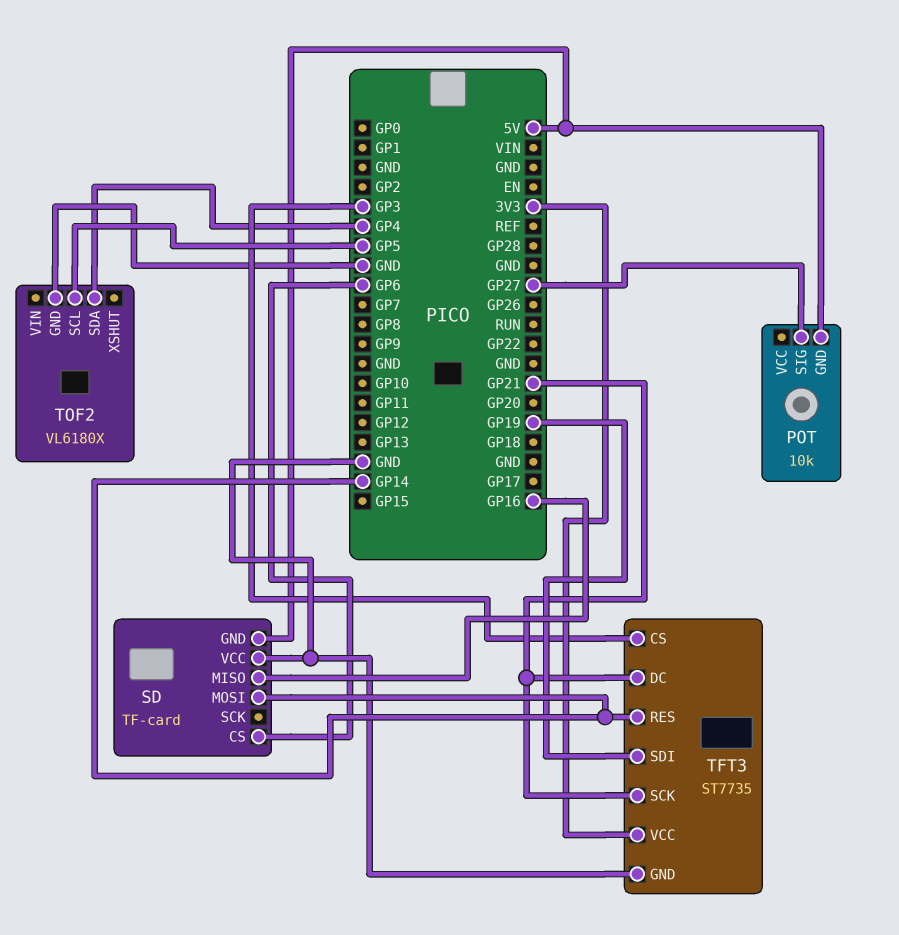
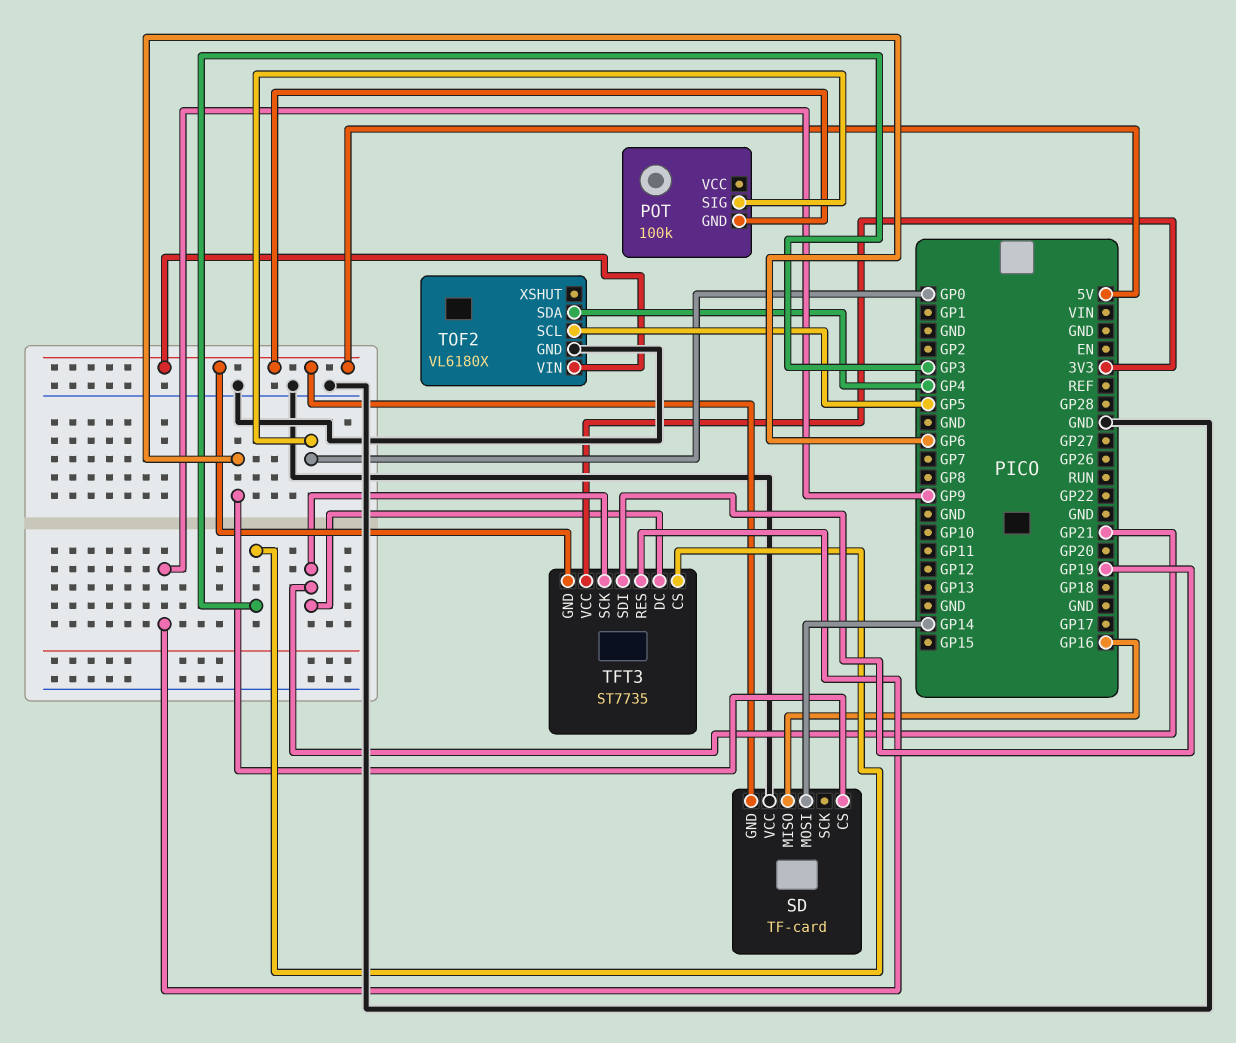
POT: 10k -> 100k
POT pin SIG: GP27 -> GP0
TFT3 pin GND: GND -> 5V
TFT3 pin RES: GP14 -> GP9
TOF2 pin VIN: none -> 5V

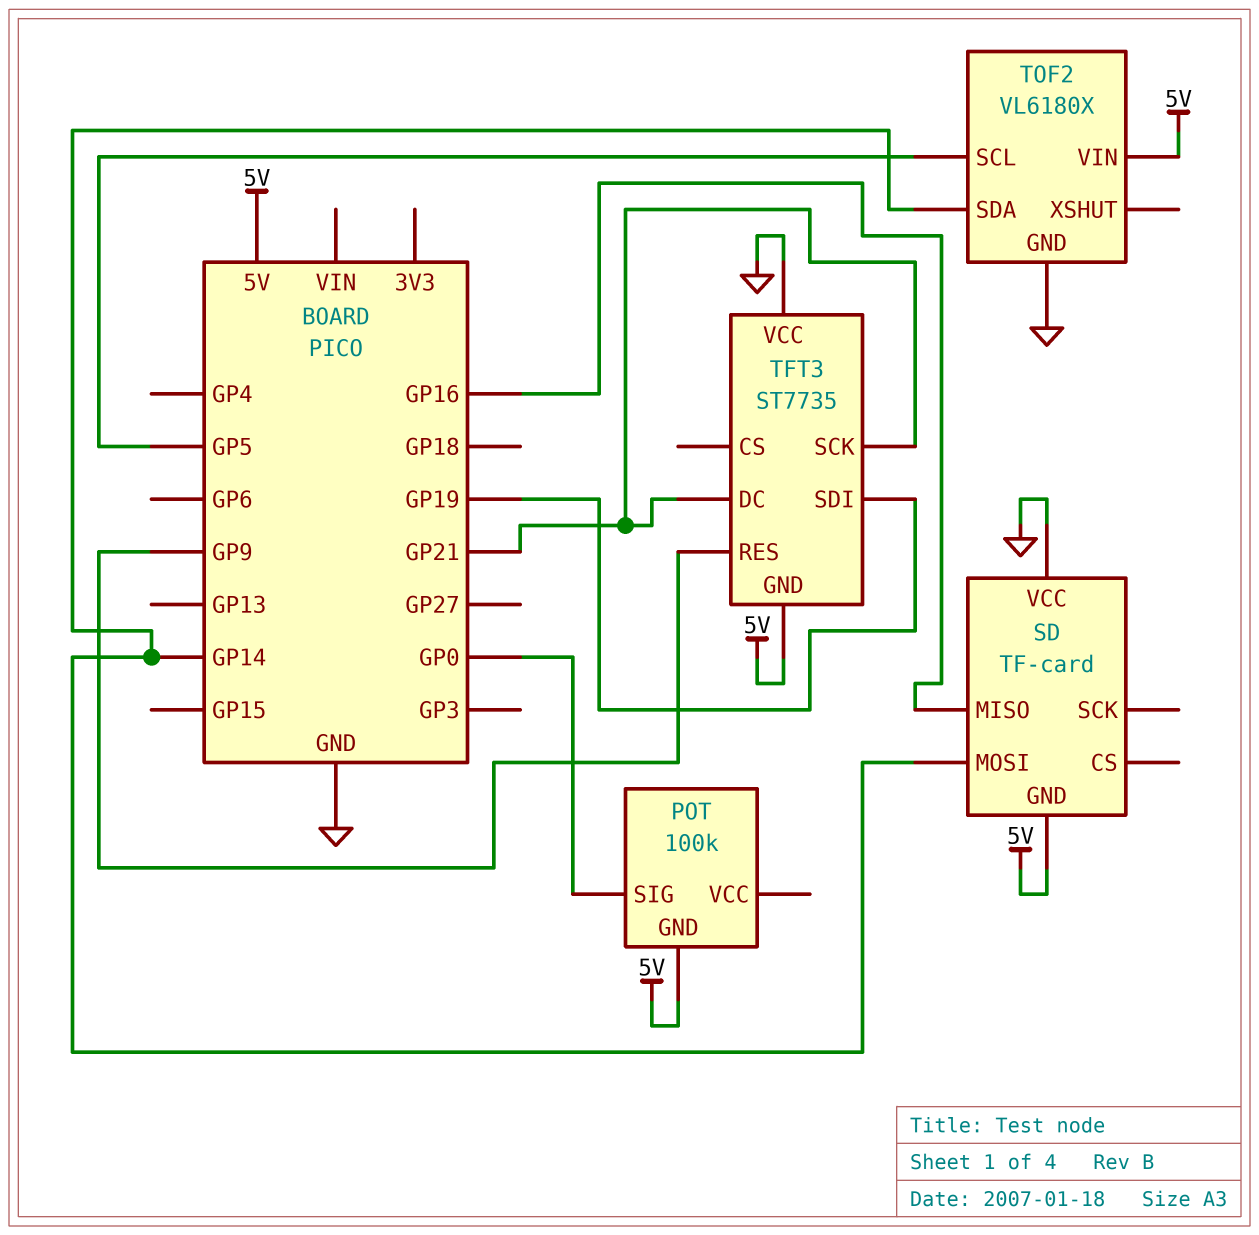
SD pin CS: GP6 -> none
TFT3 pin CS: GP3 -> none
TFT3 pin VCC: 3V3 -> GND
TOF2 pin SDA: GP4 -> GP14

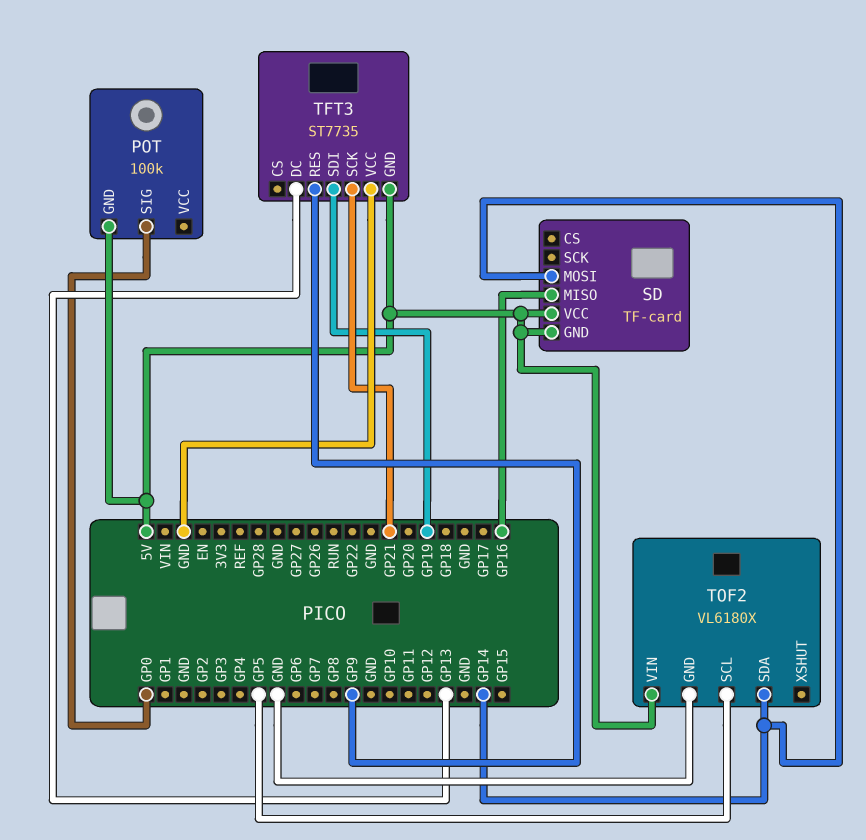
SD pin VCC: GND -> 5V
TFT3 pin DC: GP21 -> GP13

